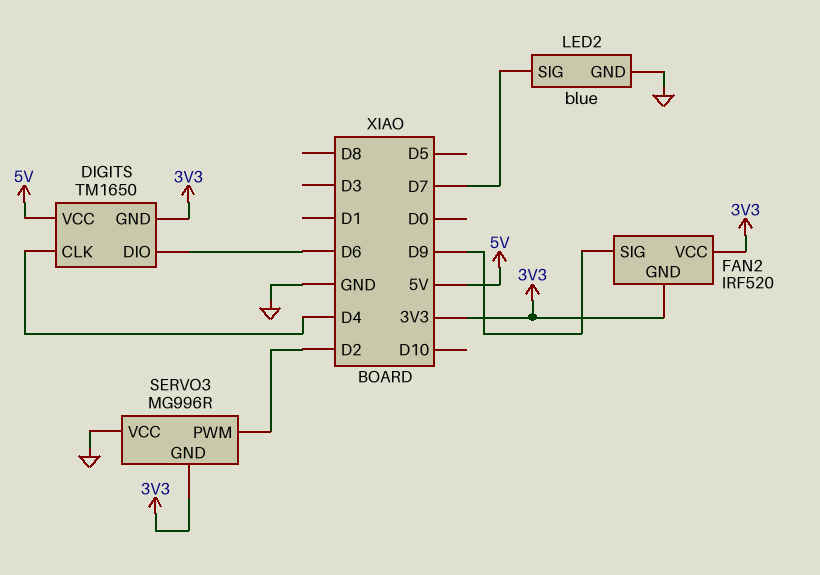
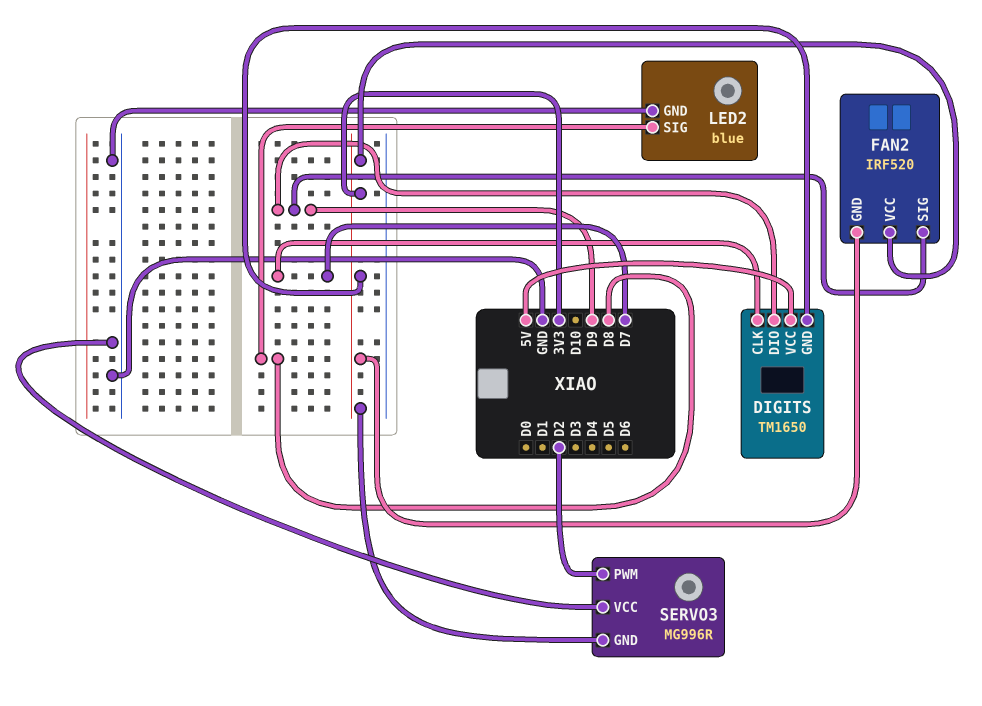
DIGITS pin CLK: D4 -> D7
DIGITS pin DIO: D6 -> D9
LED2 pin SIG: D7 -> D8

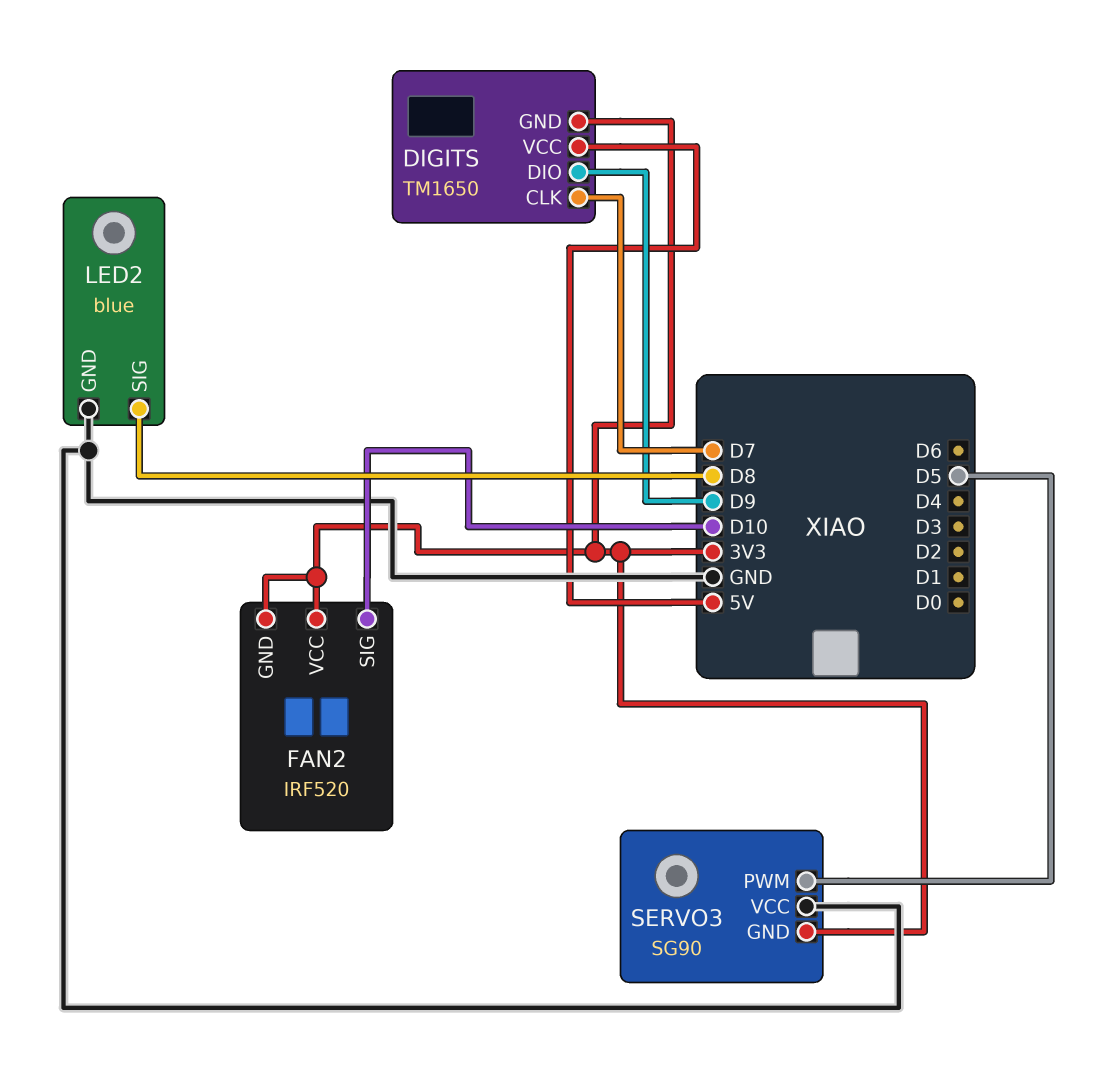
FAN2 pin SIG: D9 -> D10
SERVO3: MG996R -> SG90
SERVO3 pin PWM: D2 -> D5

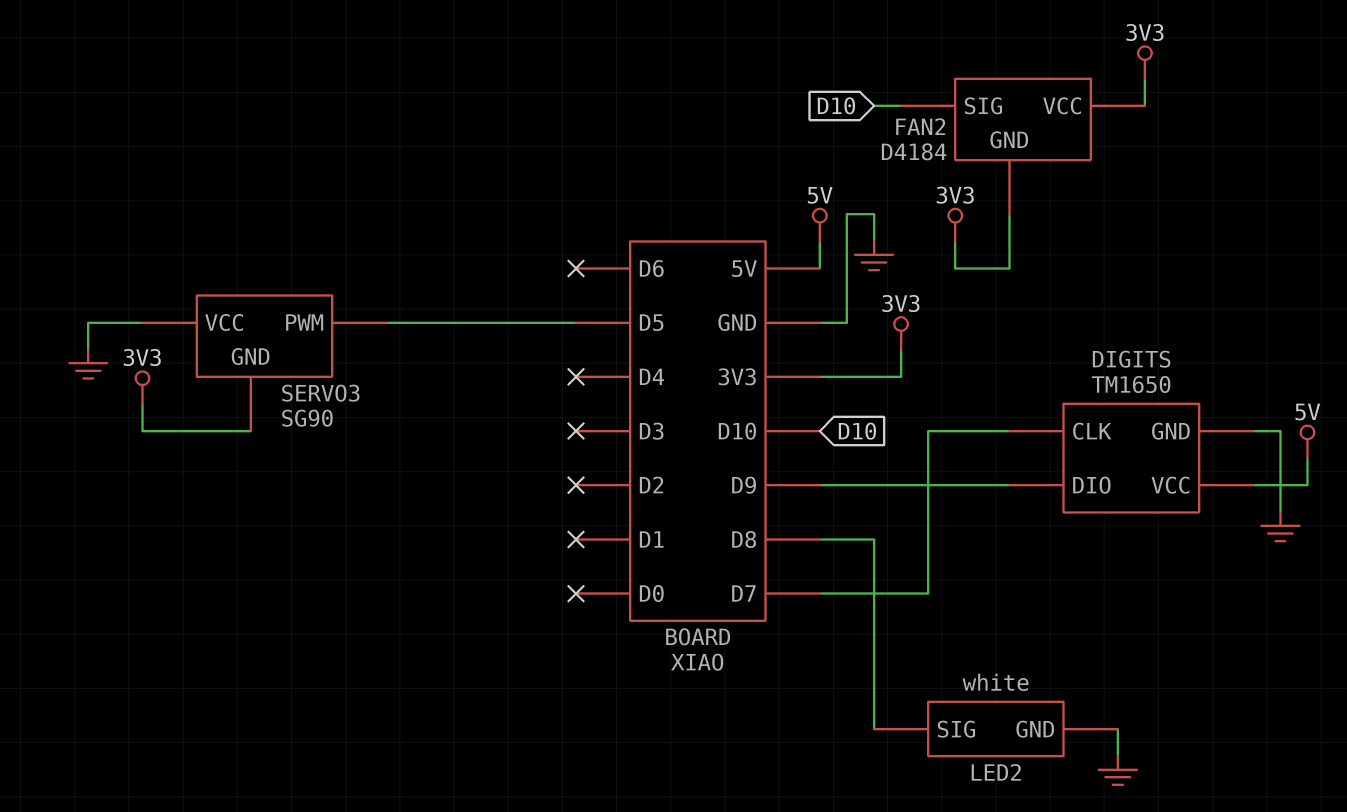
DIGITS pin GND: 3V3 -> GND
FAN2: IRF520 -> D4184
LED2: blue -> white

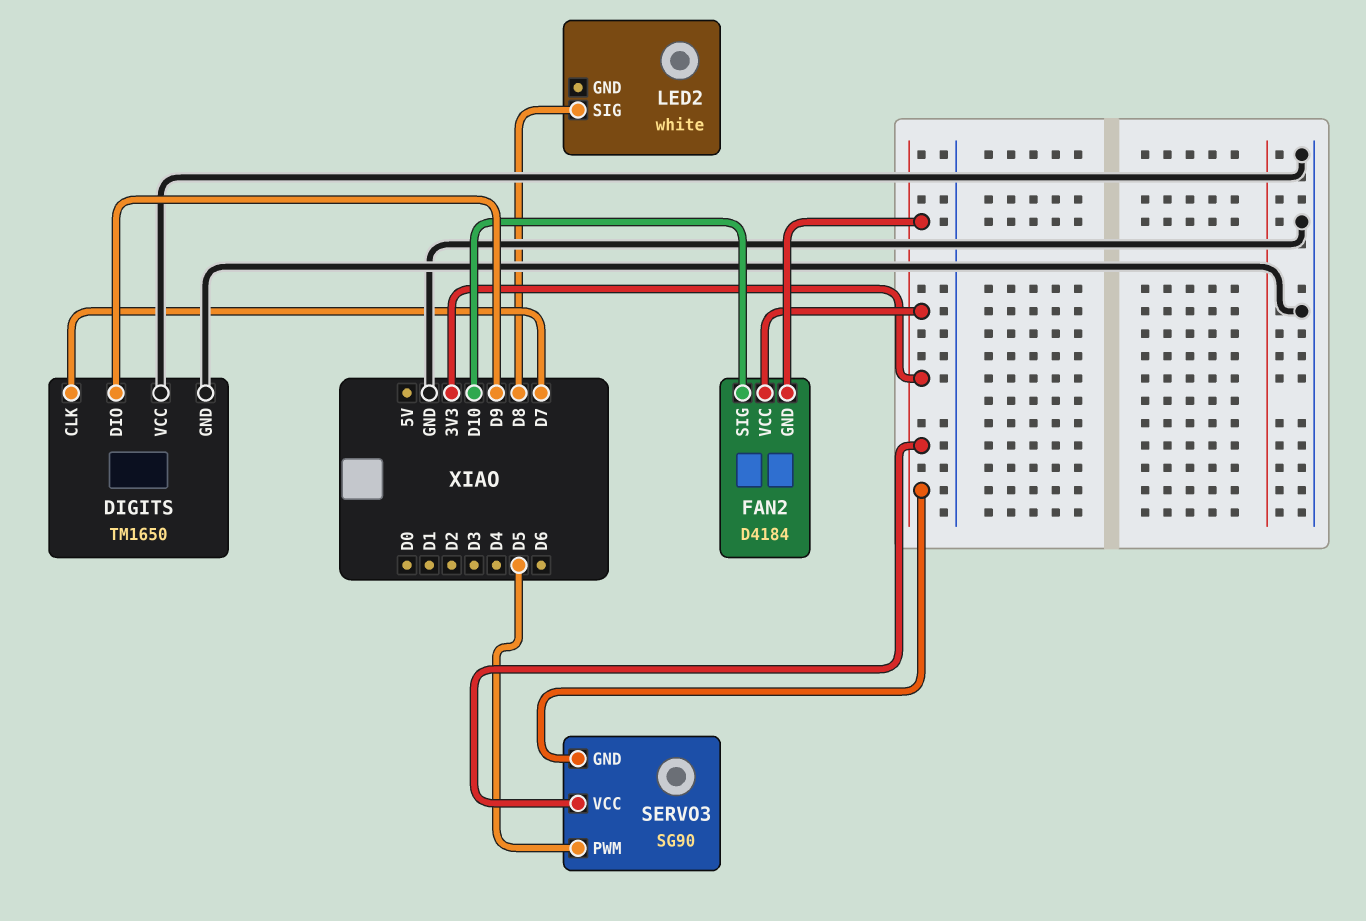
DIGITS pin VCC: 5V -> GND
LED2 pin GND: GND -> none
SERVO3 pin VCC: GND -> 3V3

